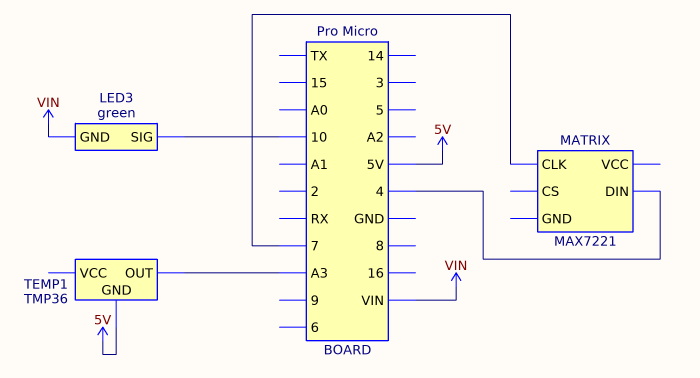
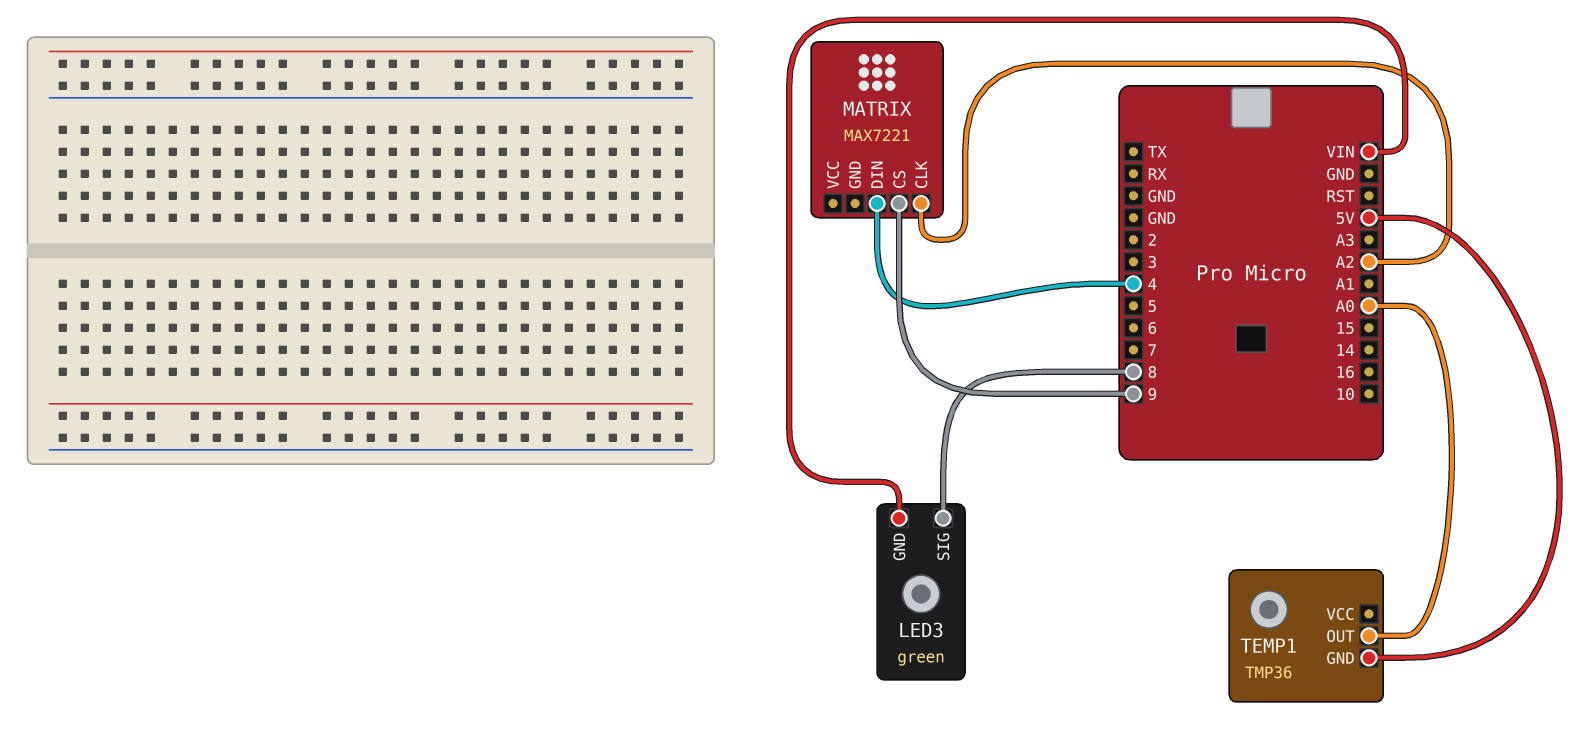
LED3 pin SIG: 10 -> 8
MATRIX pin CLK: 7 -> A2
MATRIX pin CS: none -> 9
TEMP1 pin OUT: A3 -> A0

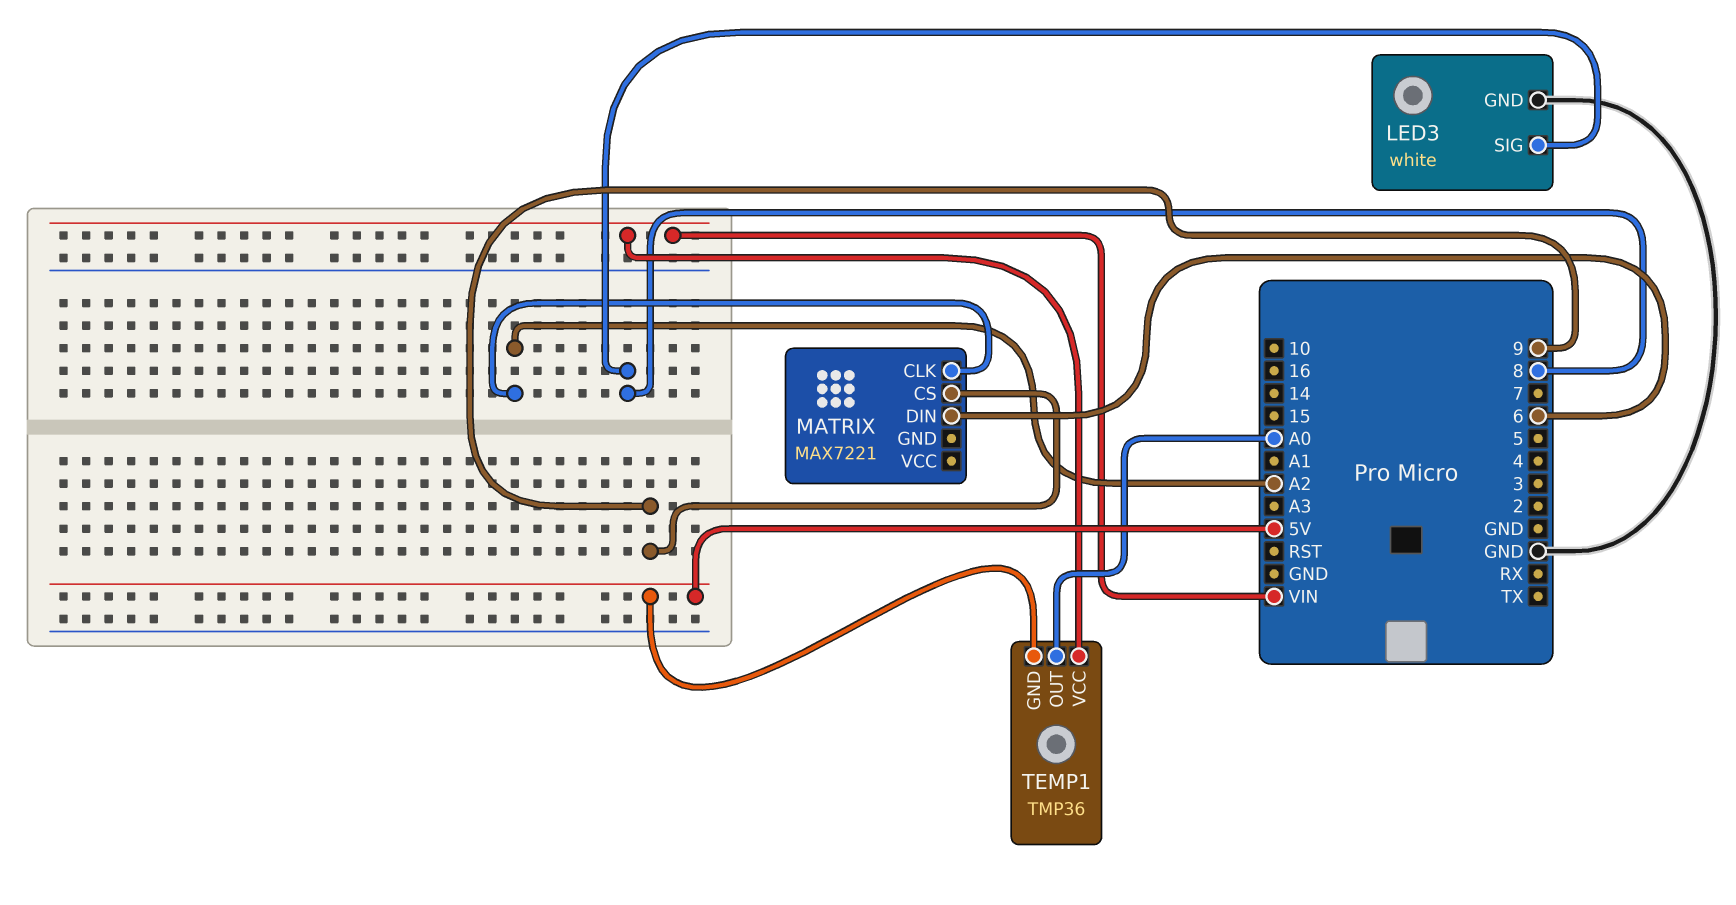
LED3: green -> white
LED3 pin GND: VIN -> GND
MATRIX pin DIN: 4 -> 6
TEMP1 pin VCC: none -> VIN

